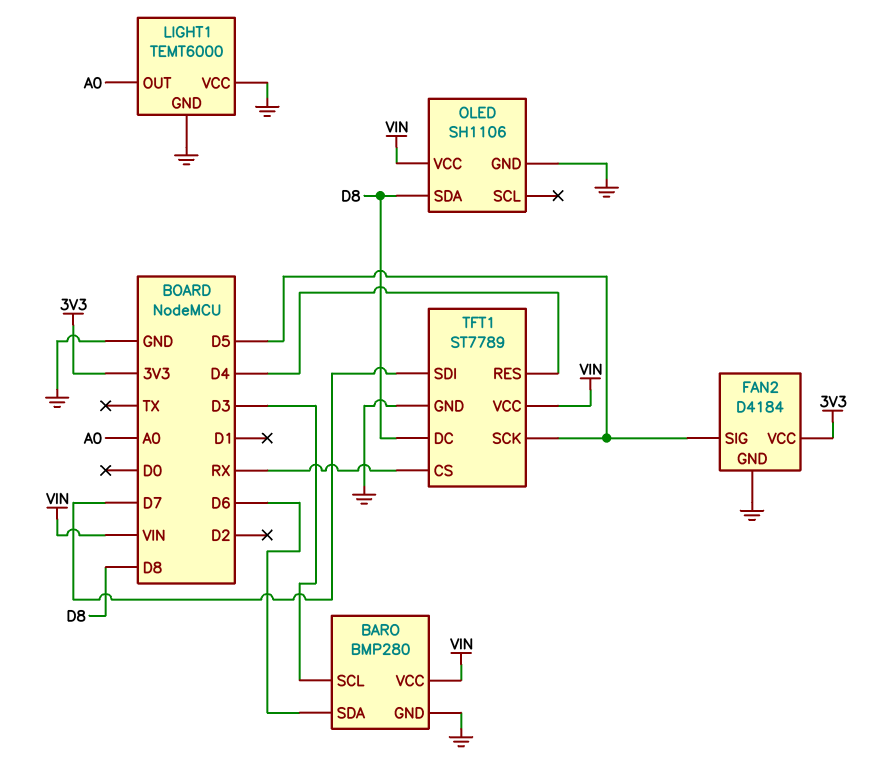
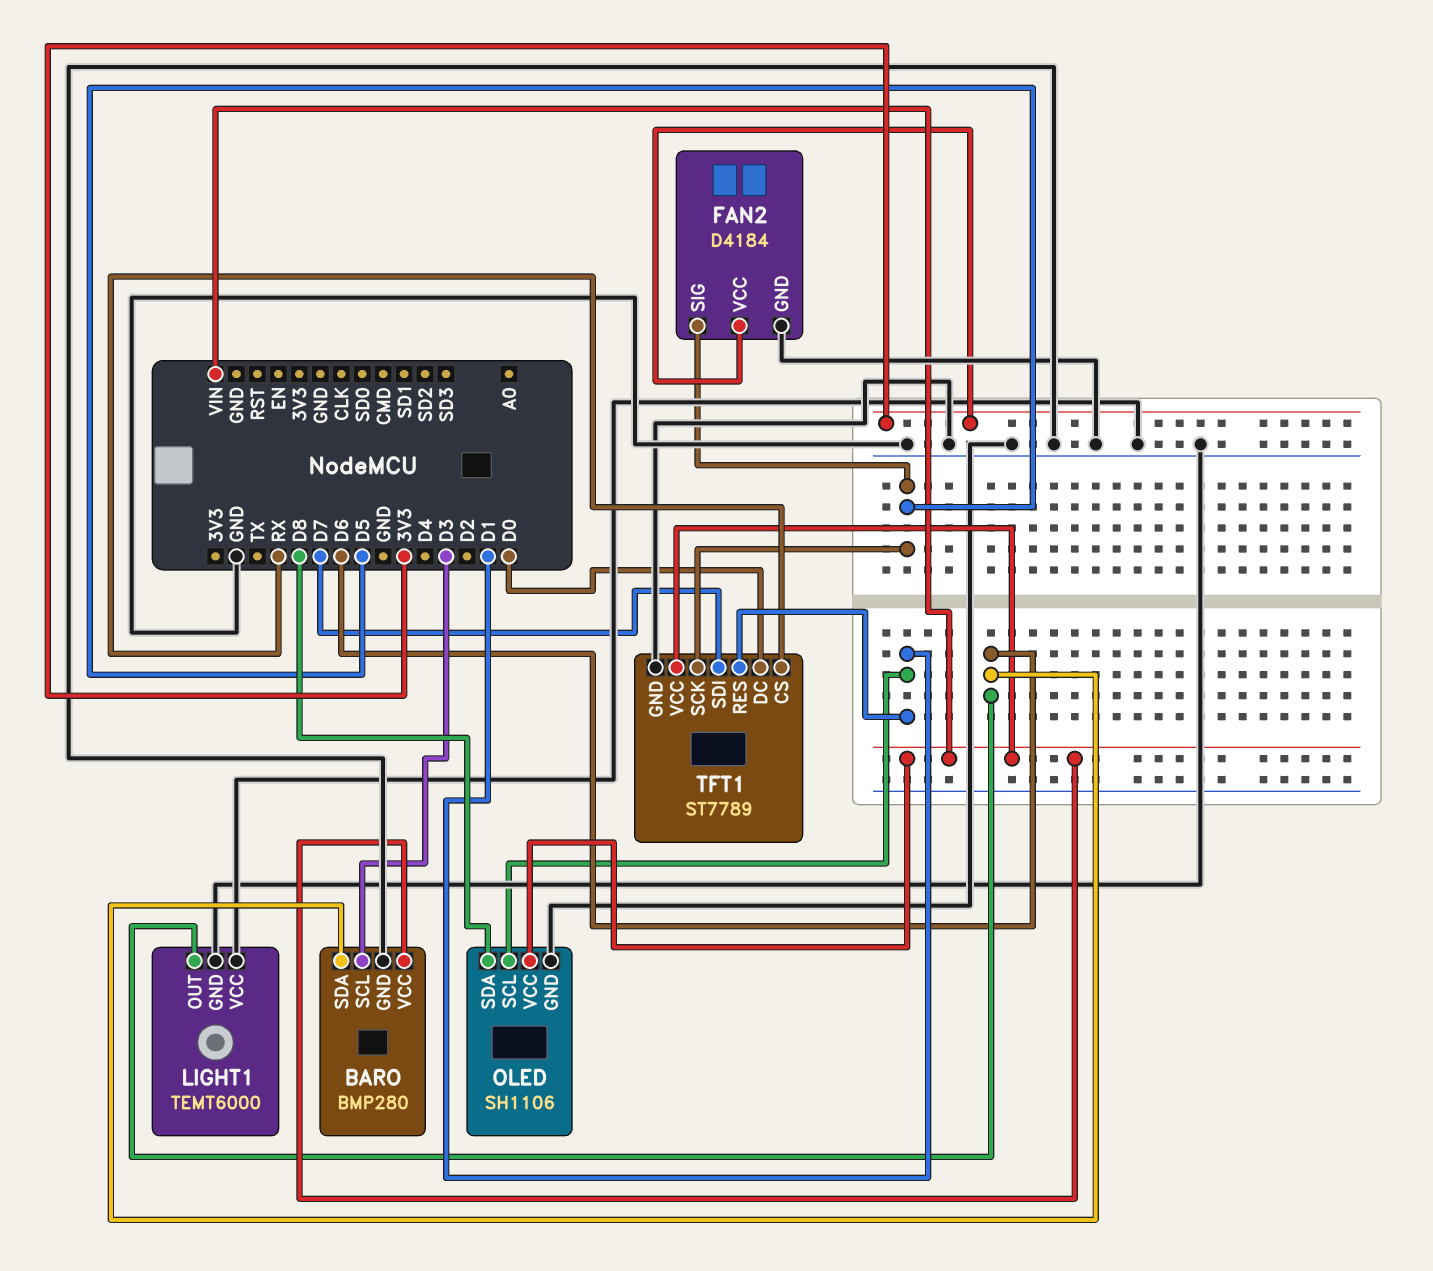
LIGHT1 pin OUT: A0 -> D6
OLED pin SCL: none -> D1
TFT1 pin DC: D8 -> D0
TFT1 pin RES: D4 -> D1

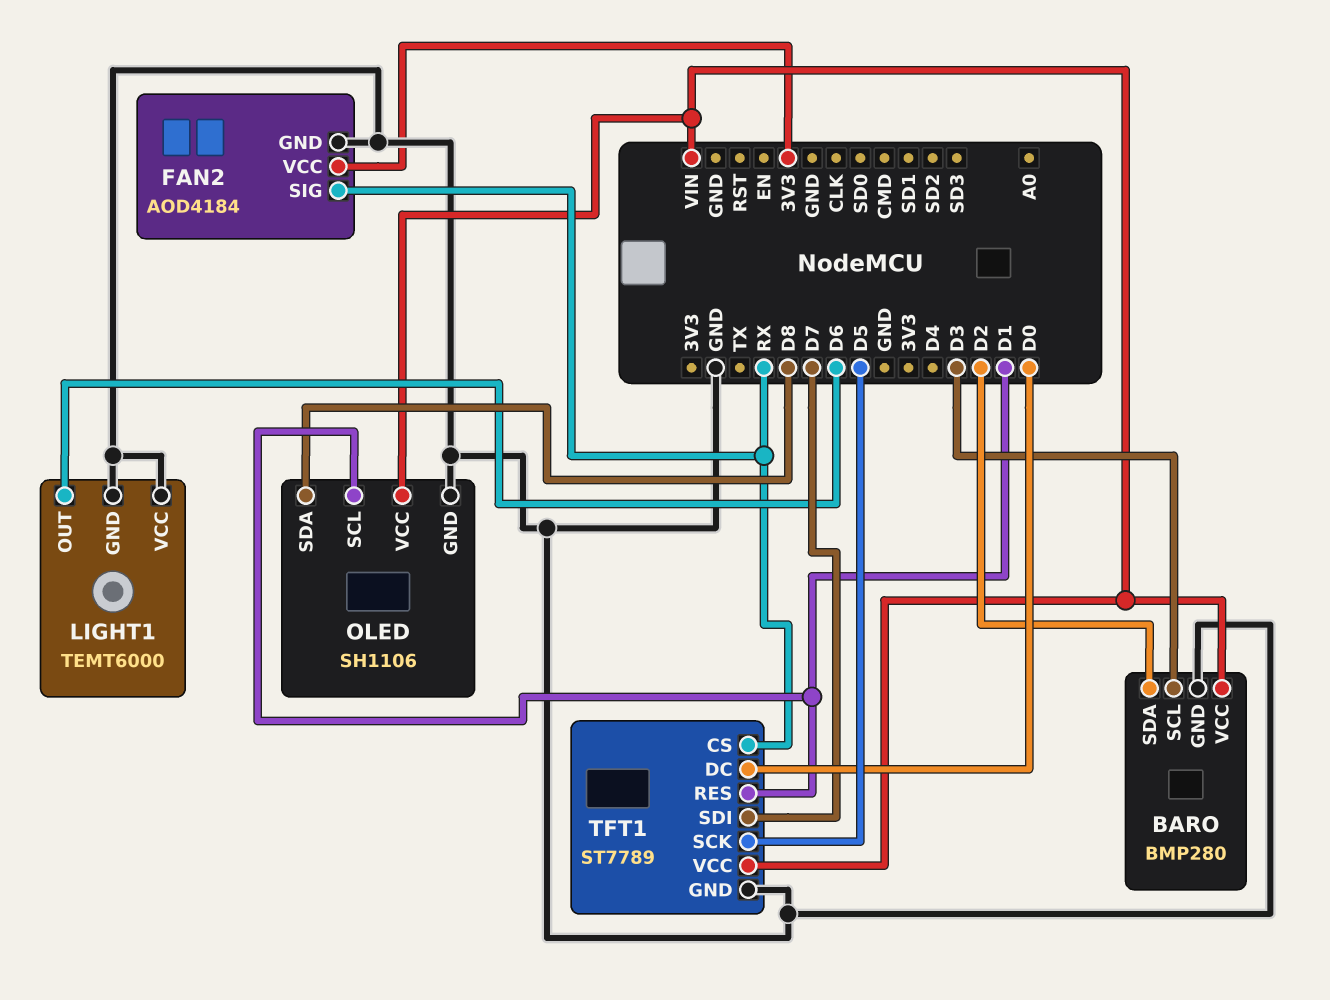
BARO pin SDA: D6 -> D2
FAN2: D4184 -> AOD4184
FAN2 pin SIG: D5 -> RX

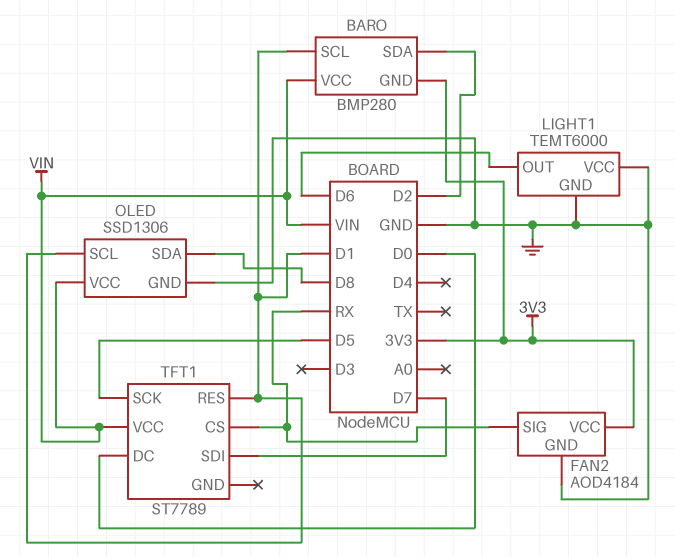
BARO pin GND: GND -> 3V3
BARO pin SCL: D3 -> D1
OLED: SH1106 -> SSD1306
TFT1 pin GND: GND -> none

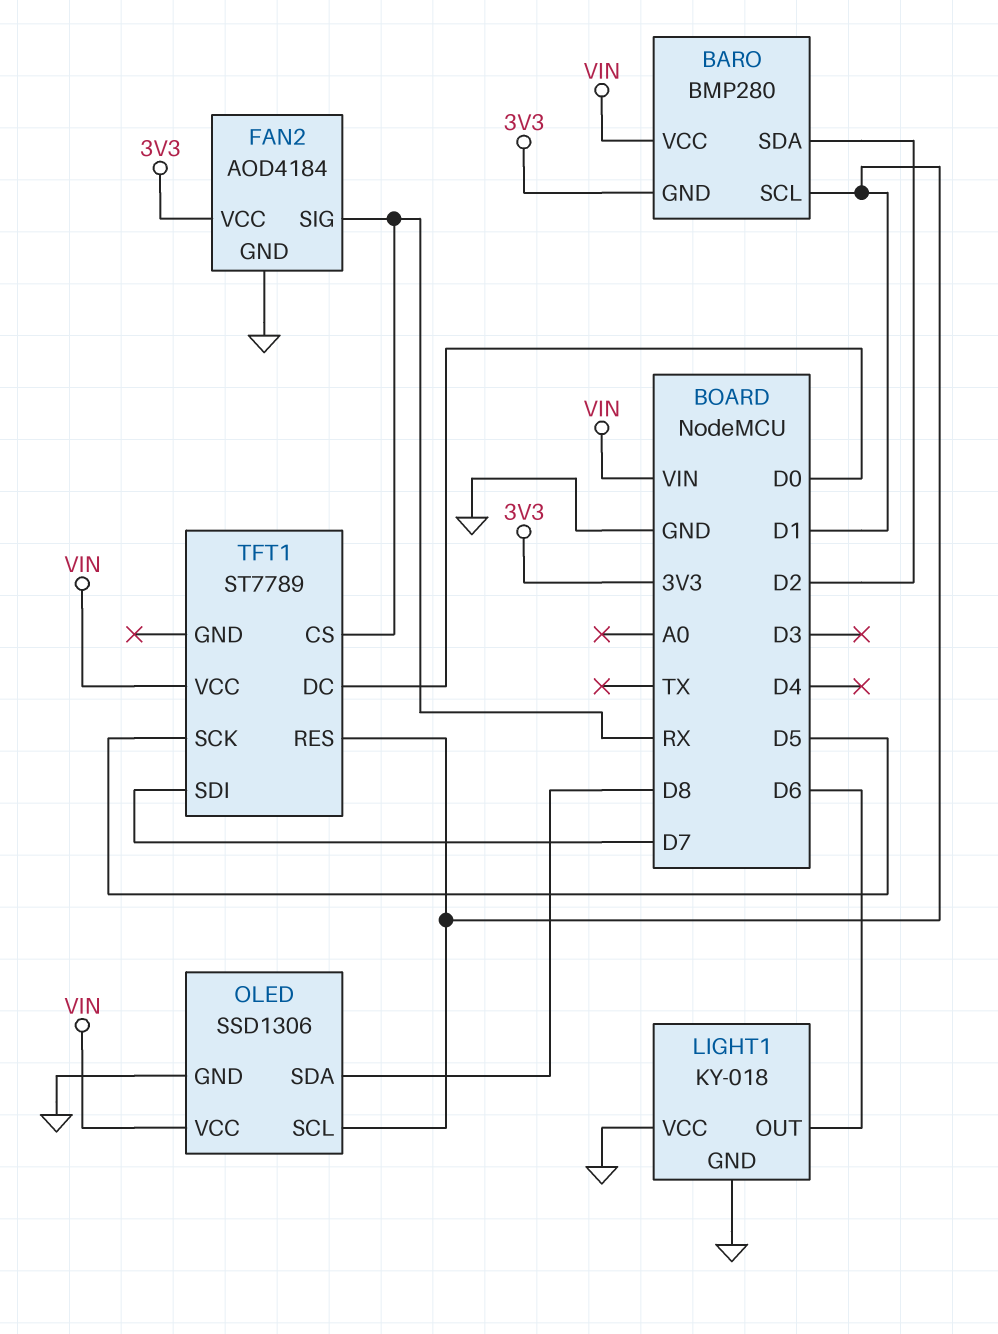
LIGHT1: TEMT6000 -> KY-018

